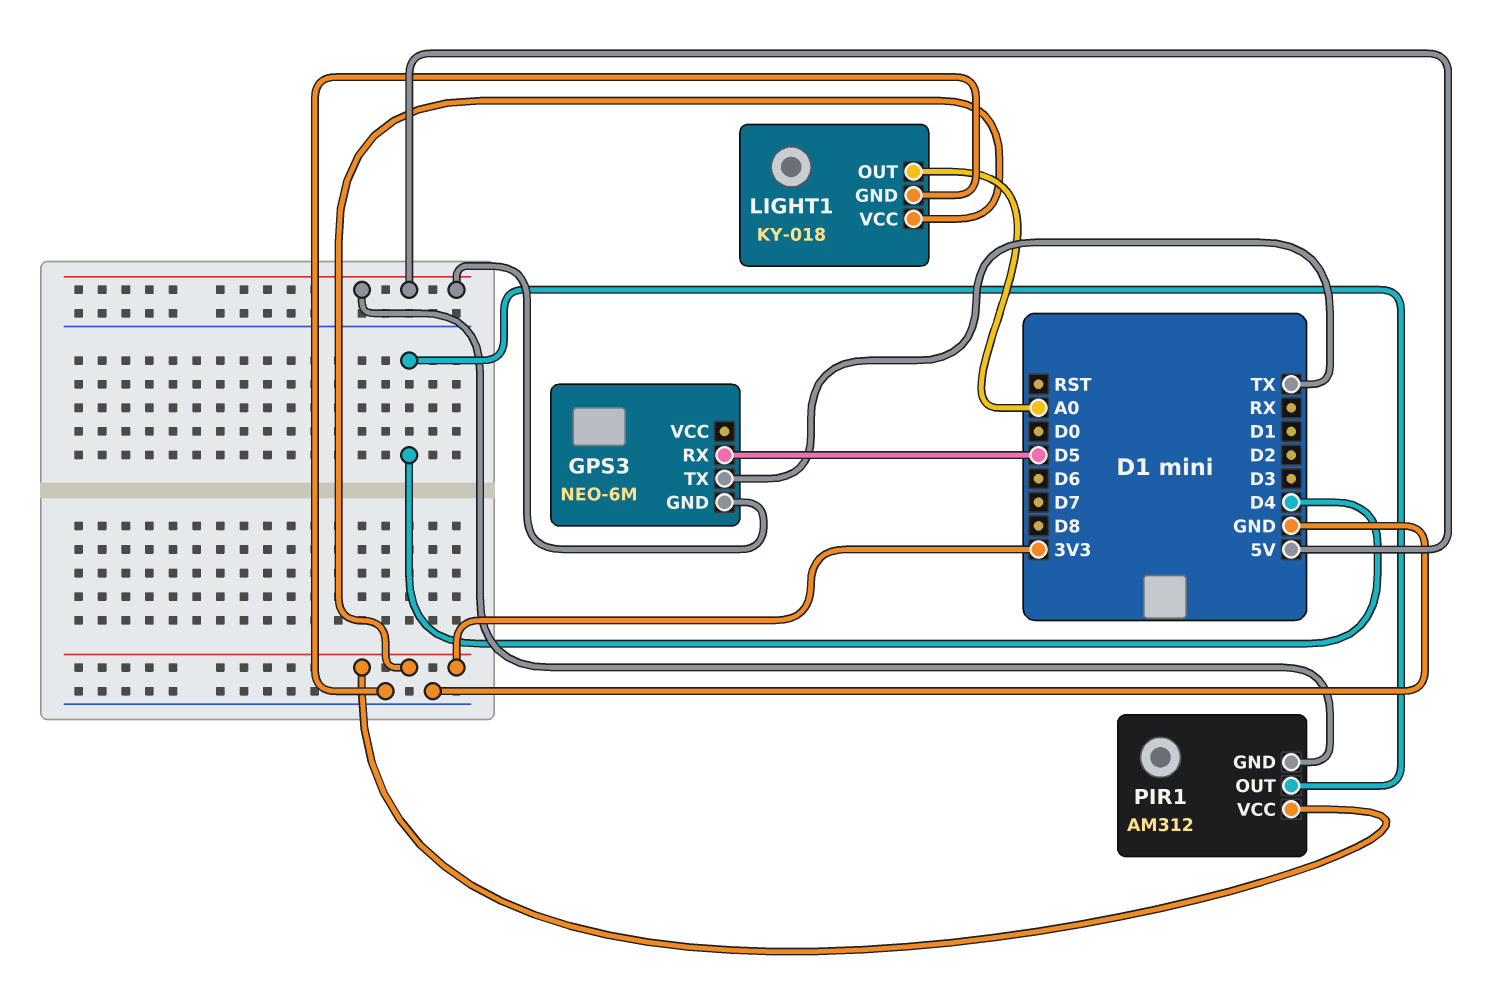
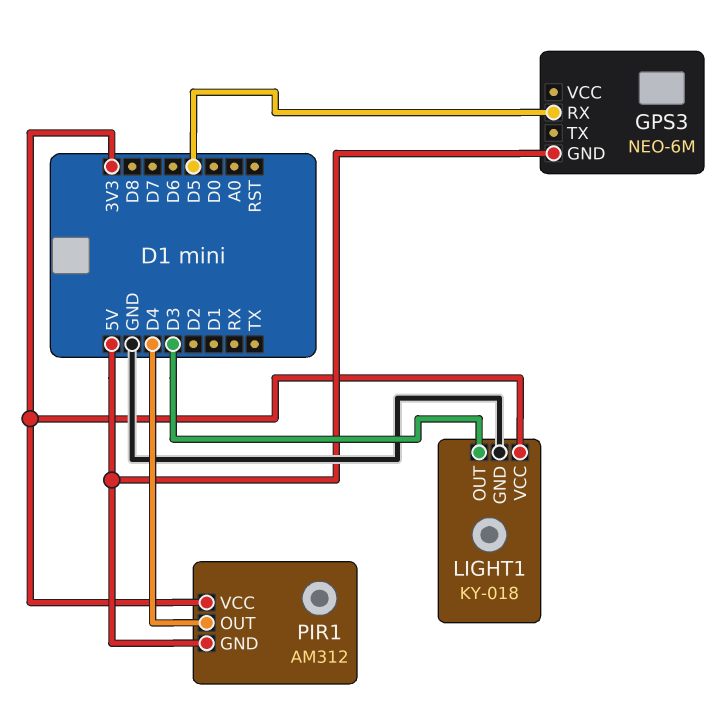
GPS3 pin TX: TX -> none
LIGHT1 pin OUT: A0 -> D3

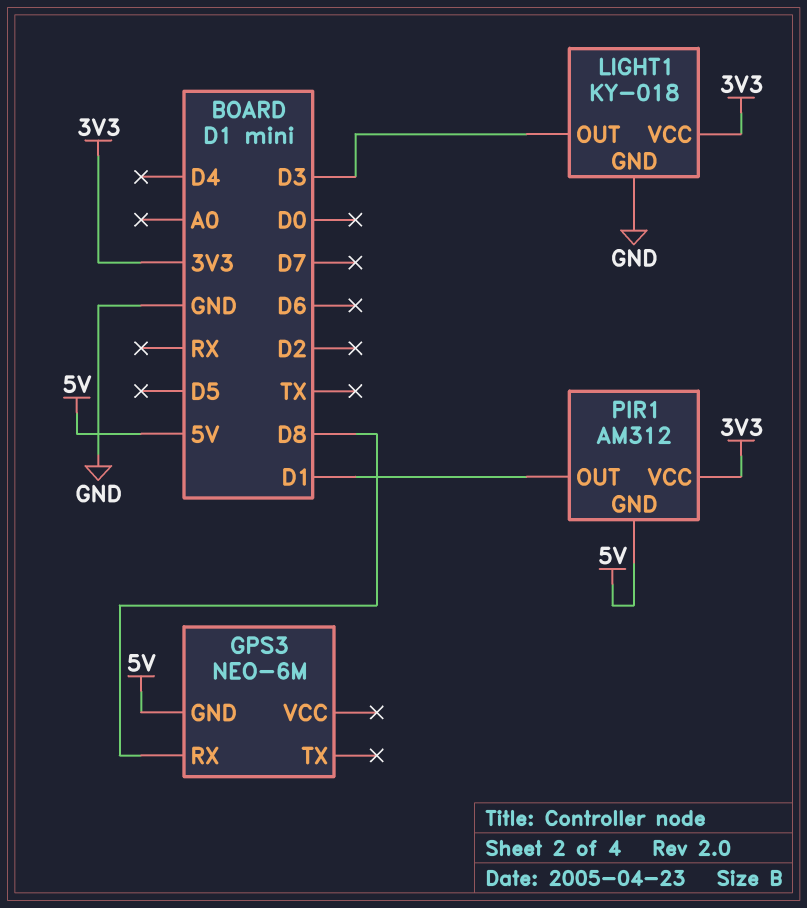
GPS3 pin RX: D5 -> D8
PIR1 pin OUT: D4 -> D1

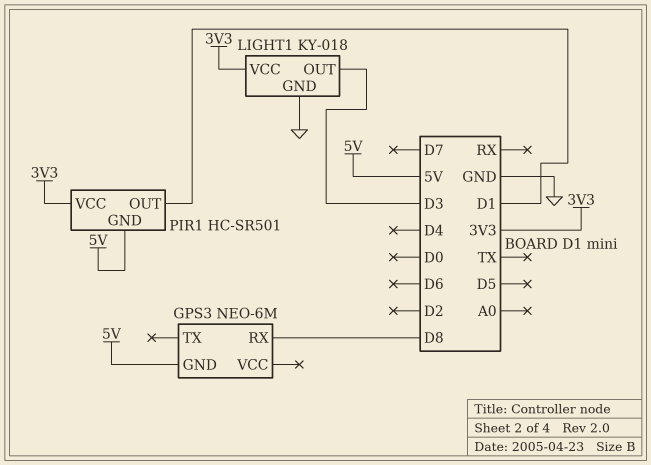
PIR1: AM312 -> HC-SR501

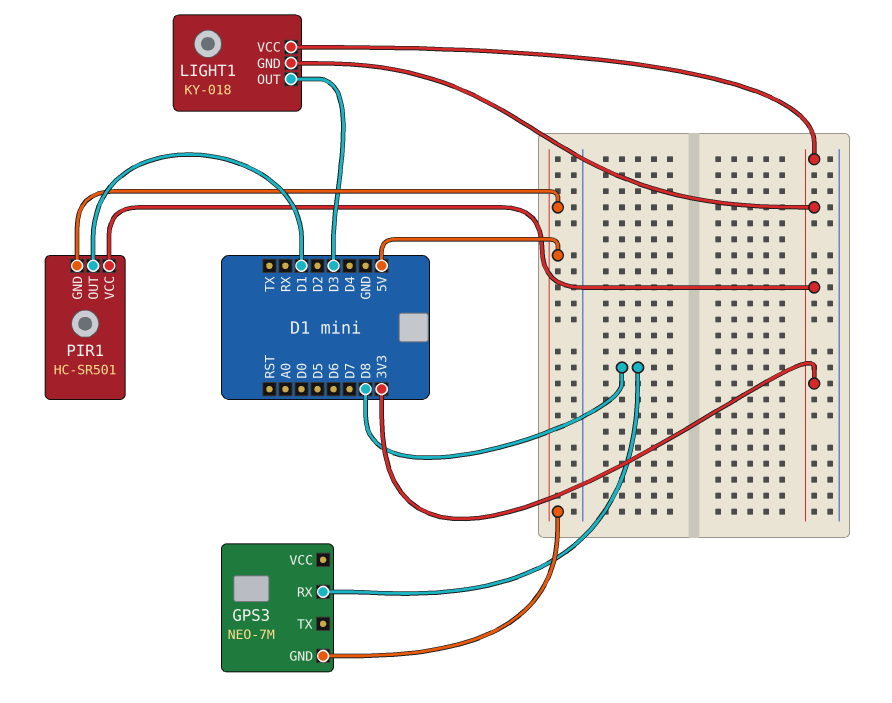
GPS3: NEO-6M -> NEO-7M
LIGHT1 pin GND: GND -> 3V3

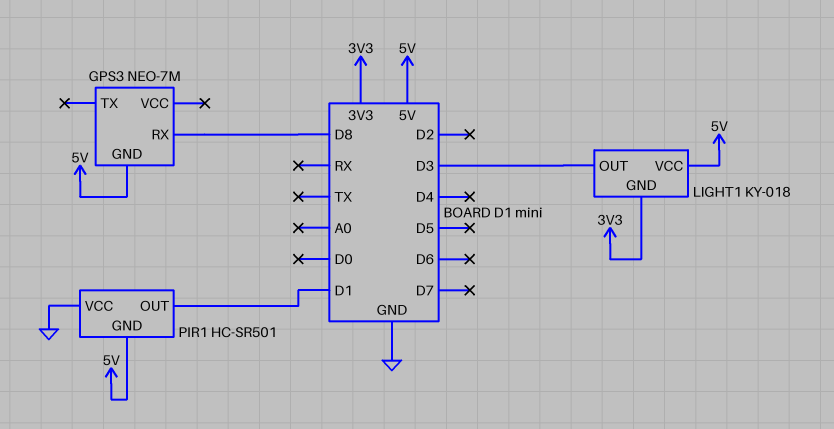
LIGHT1 pin VCC: 3V3 -> 5V
PIR1 pin VCC: 3V3 -> GND

